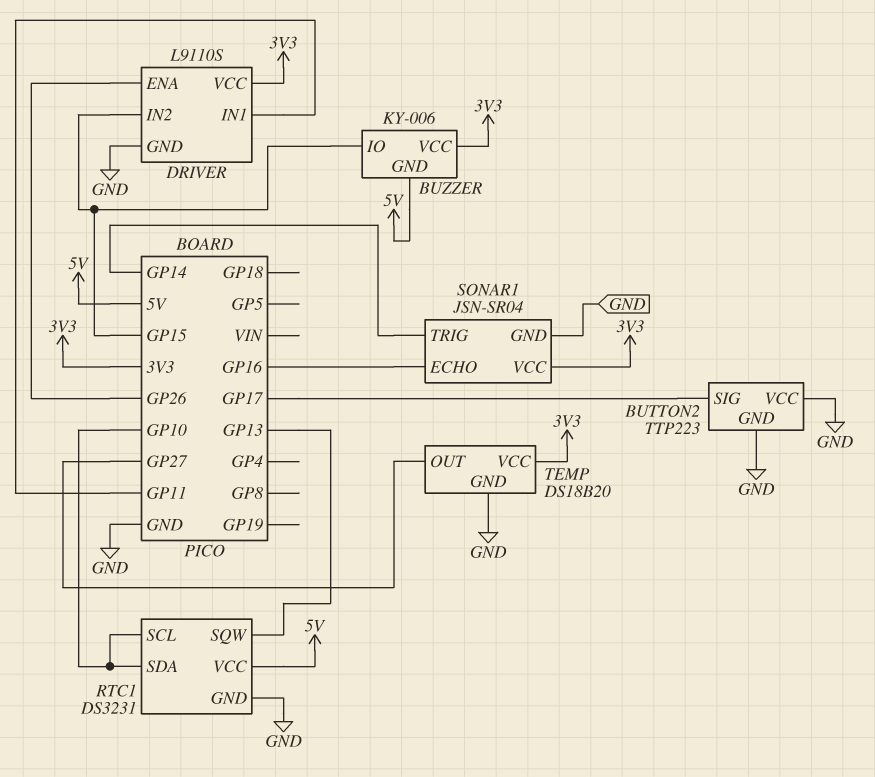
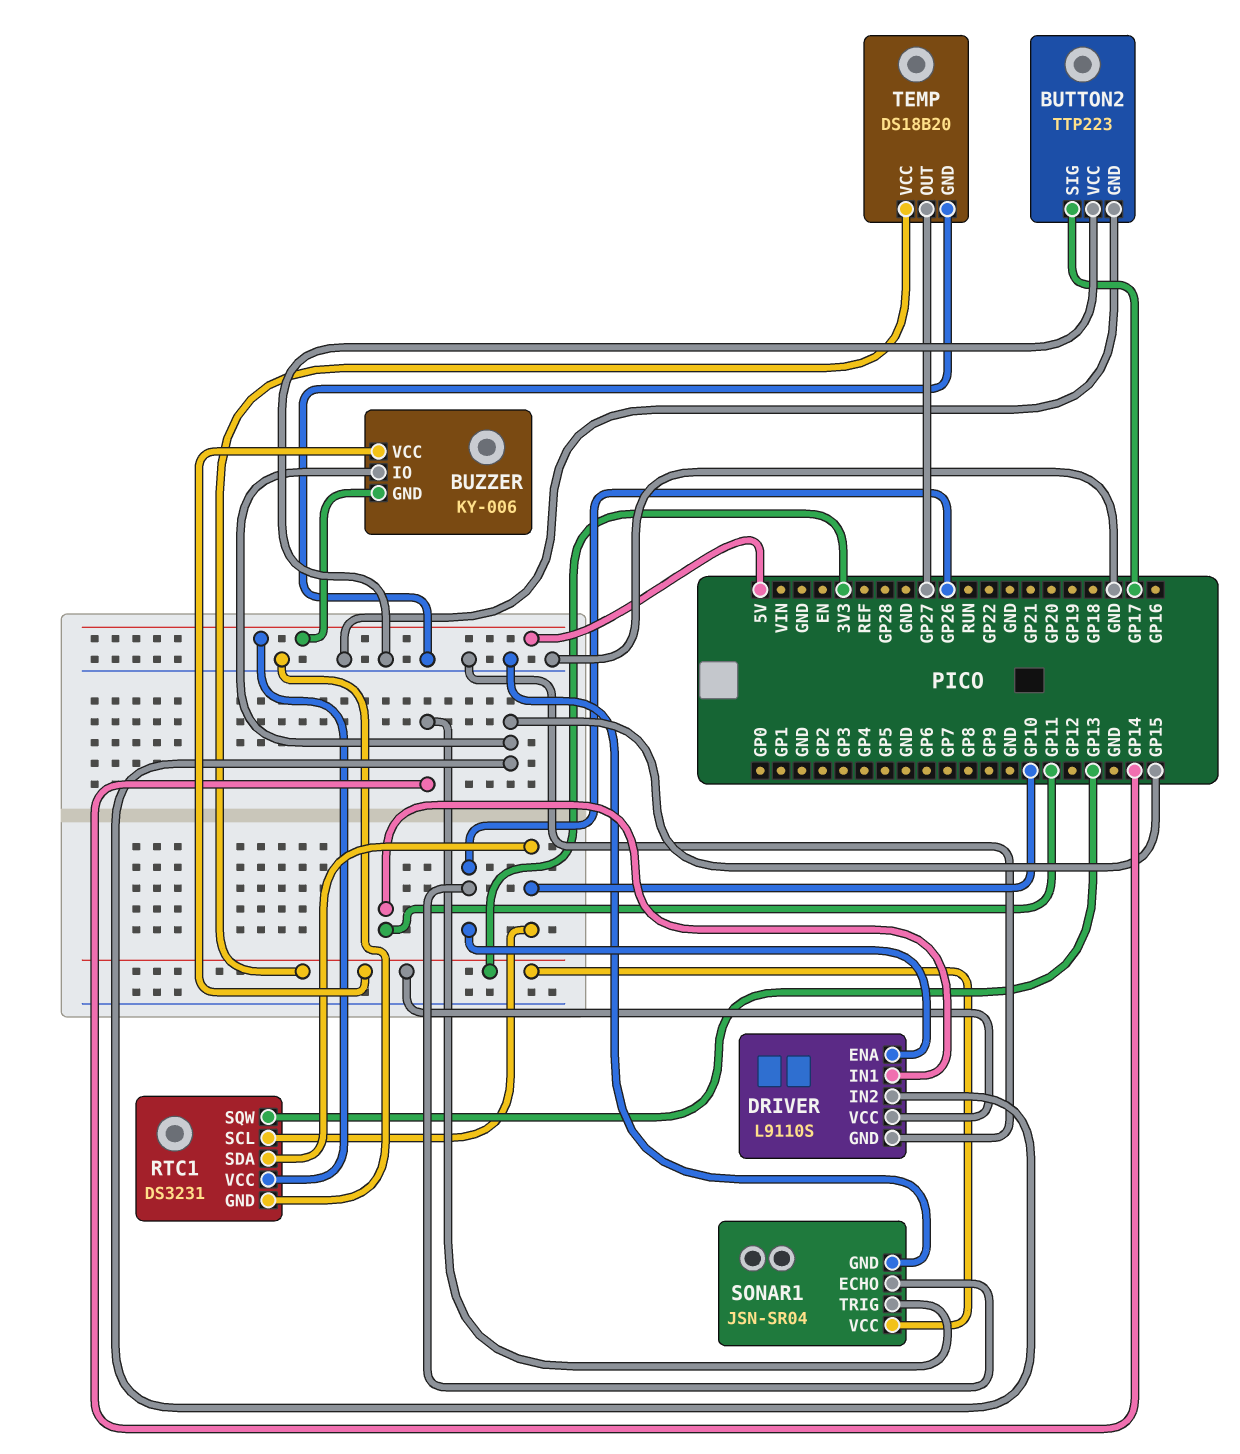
SONAR1 pin ECHO: GP16 -> GP26

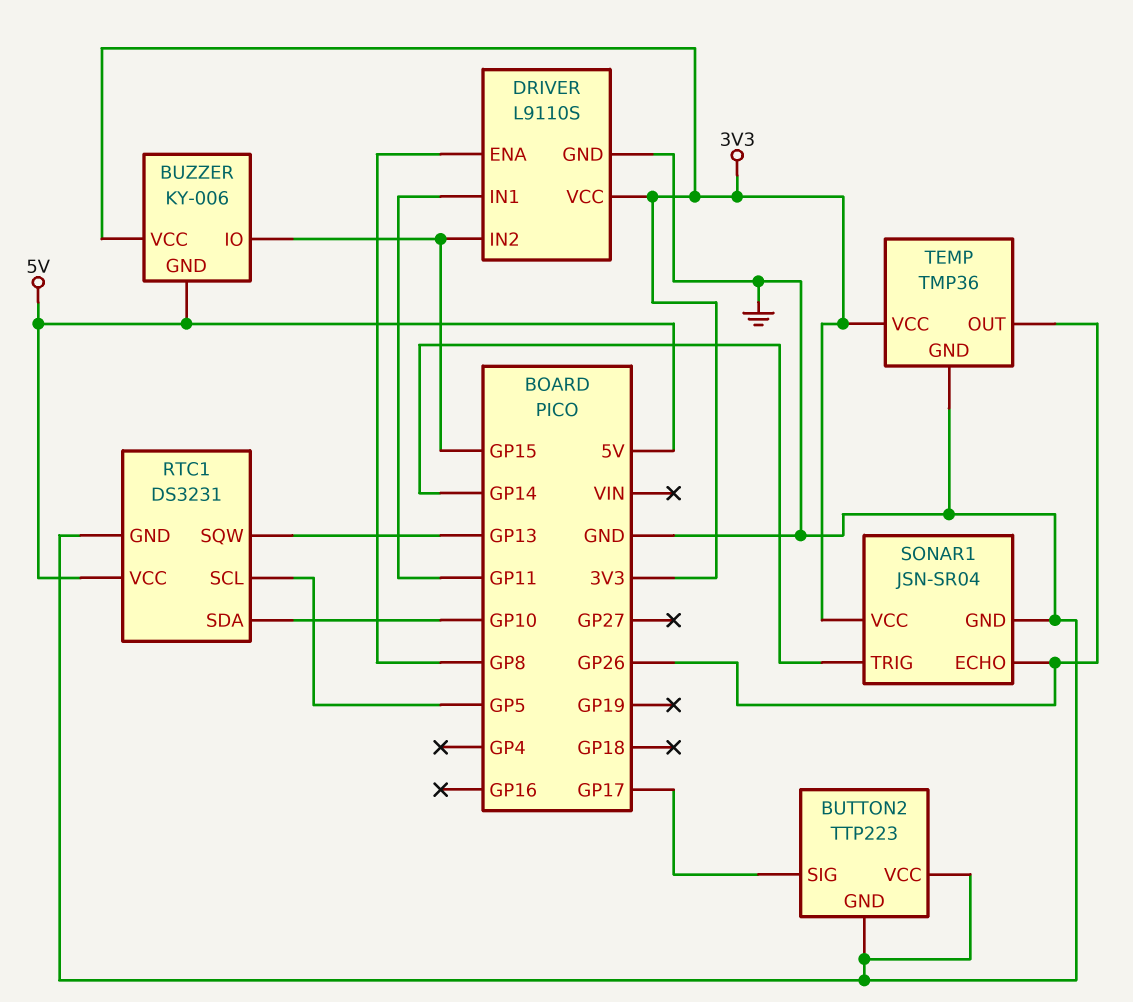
DRIVER pin ENA: GP26 -> GP8
RTC1 pin SCL: GP10 -> GP5
TEMP: DS18B20 -> TMP36
TEMP pin OUT: GP27 -> GP26

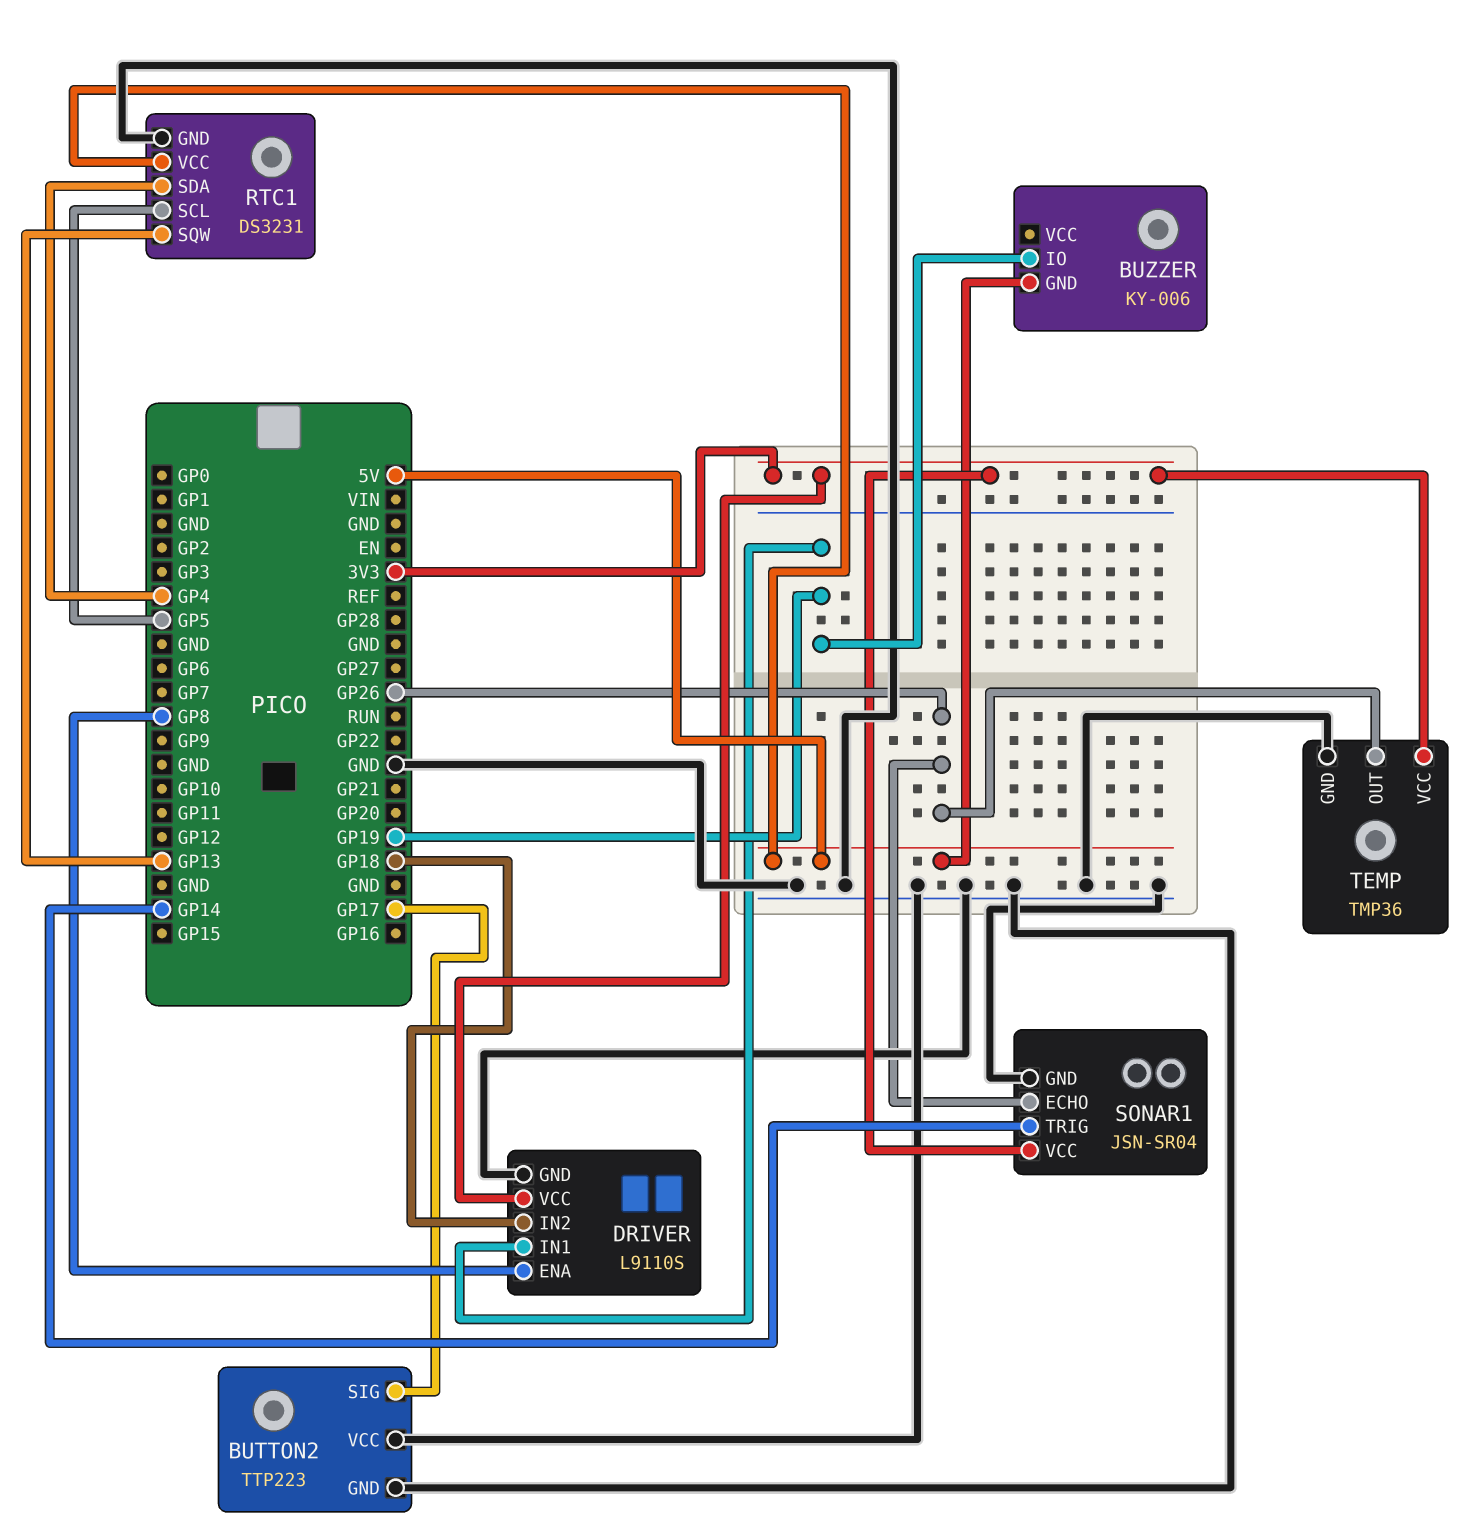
BUZZER pin IO: GP15 -> GP19
BUZZER pin VCC: 3V3 -> none
DRIVER pin IN1: GP11 -> GP19
DRIVER pin IN2: GP15 -> GP18
RTC1 pin SDA: GP10 -> GP4

